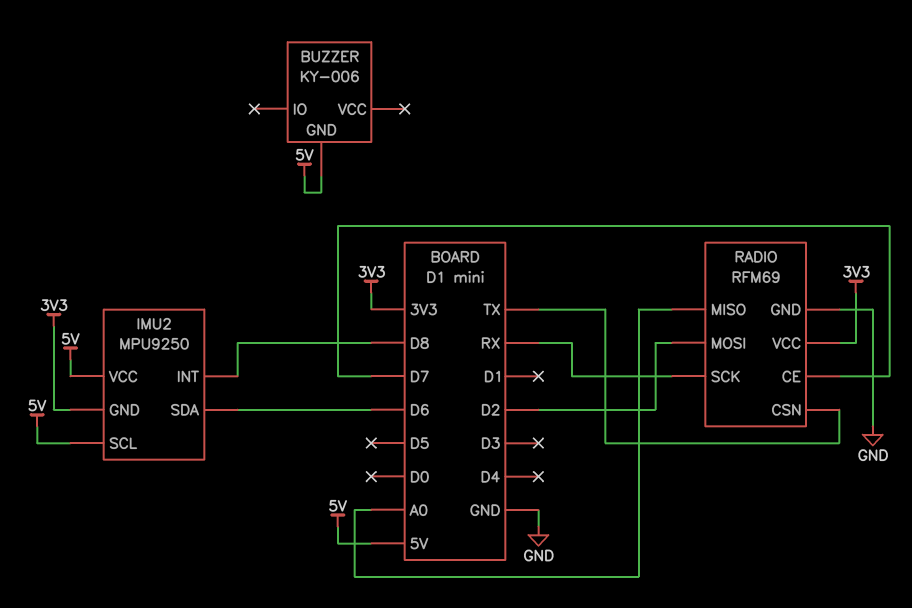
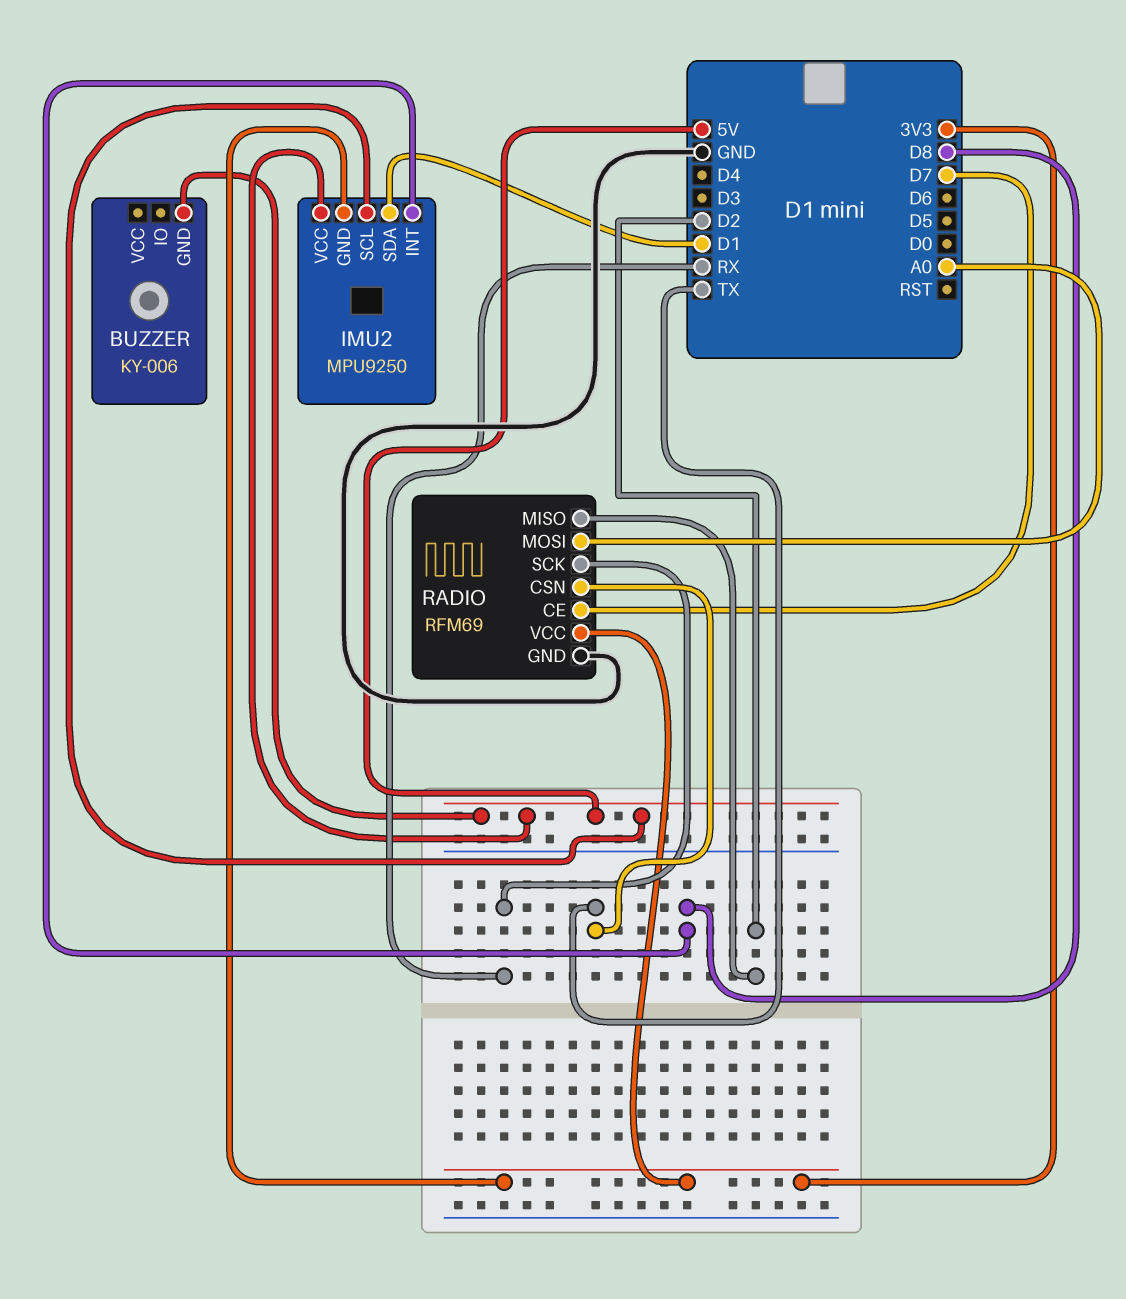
IMU2 pin SDA: D6 -> D1
RADIO pin MISO: A0 -> D2
RADIO pin MOSI: D2 -> A0

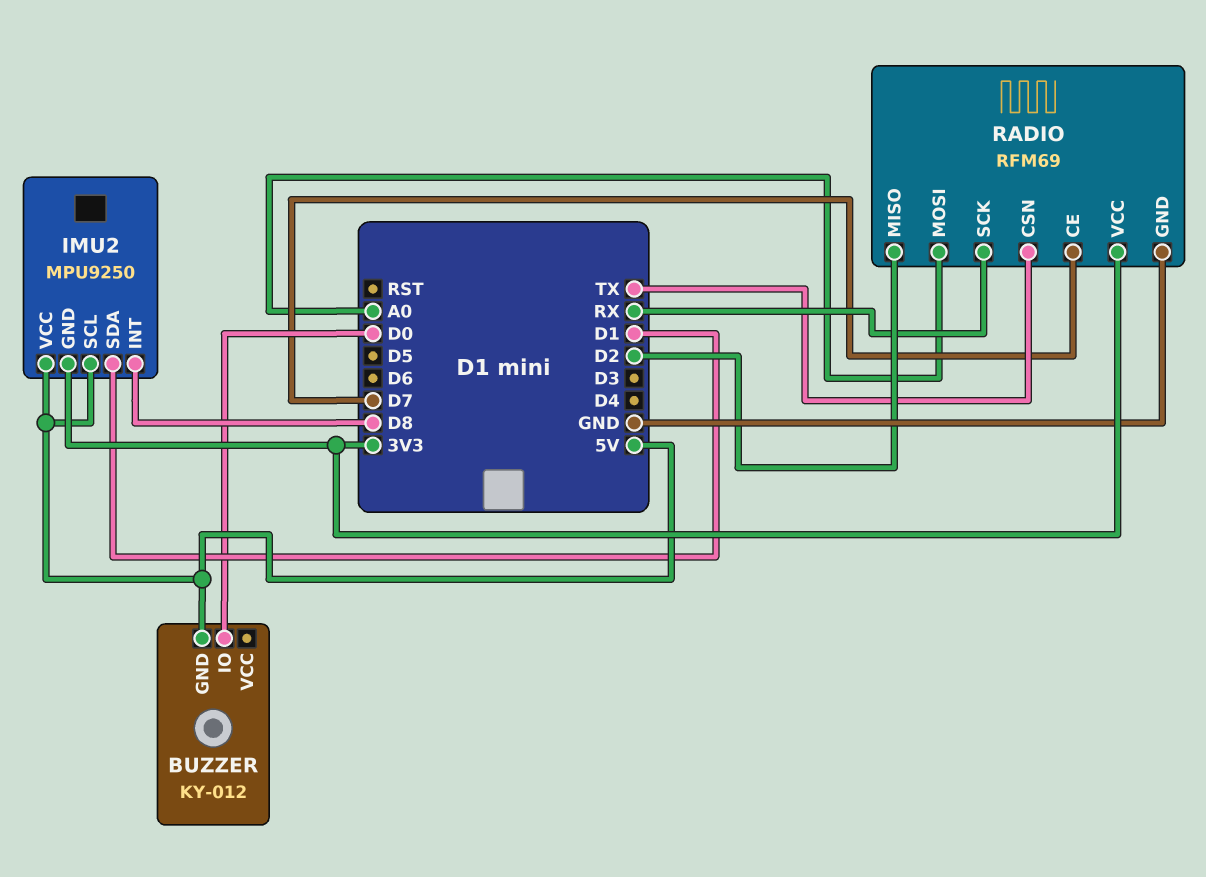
BUZZER: KY-006 -> KY-012
BUZZER pin IO: none -> D0

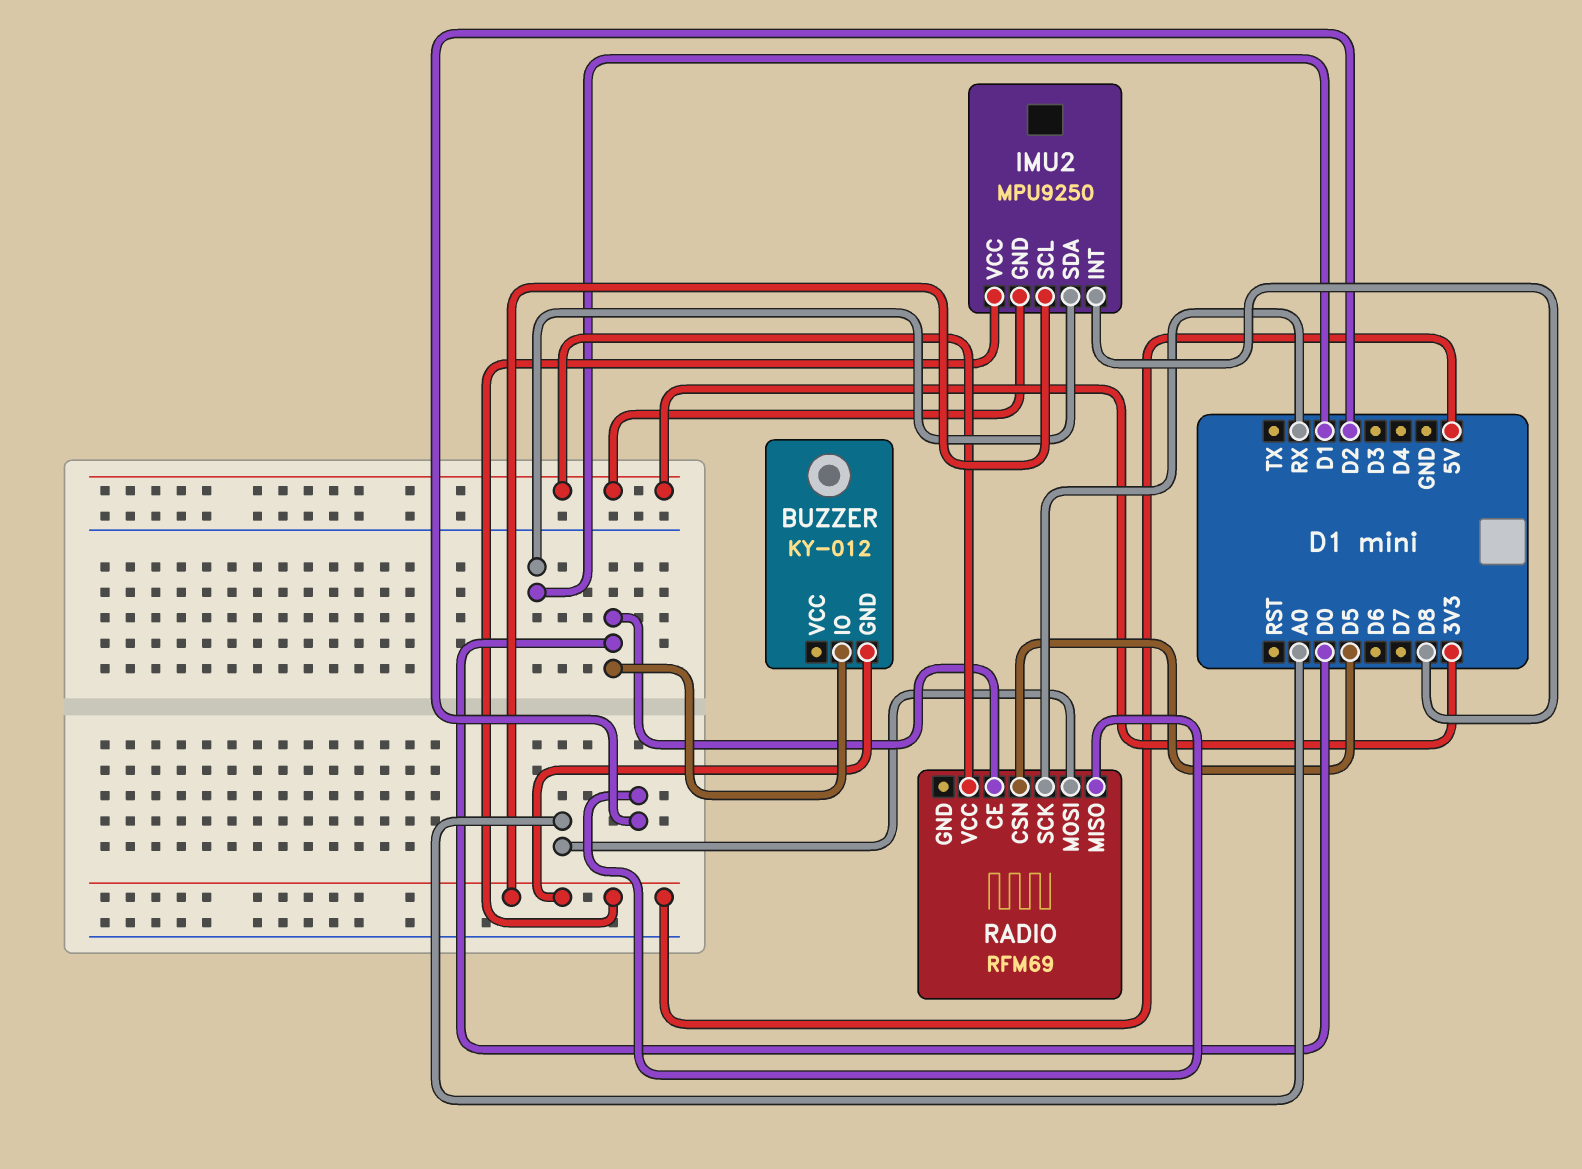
RADIO pin CE: D7 -> D0
RADIO pin CSN: TX -> D5
RADIO pin GND: GND -> none

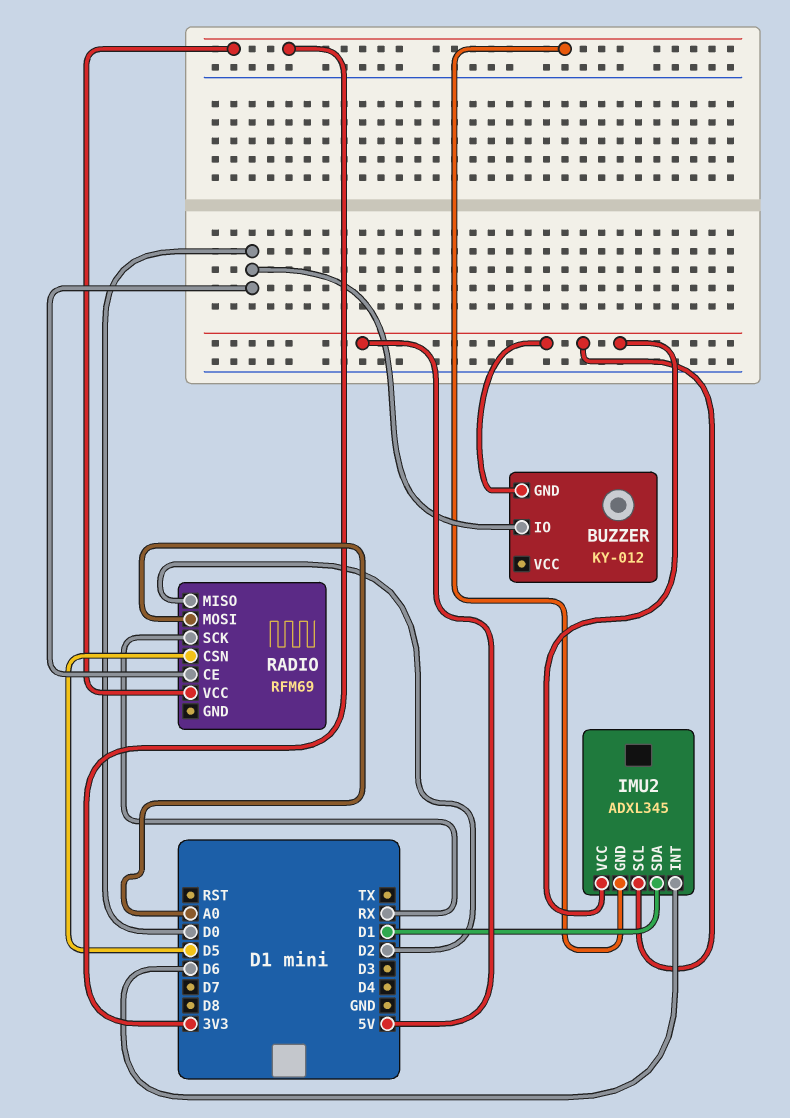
IMU2: MPU9250 -> ADXL345
IMU2 pin INT: D8 -> D6

